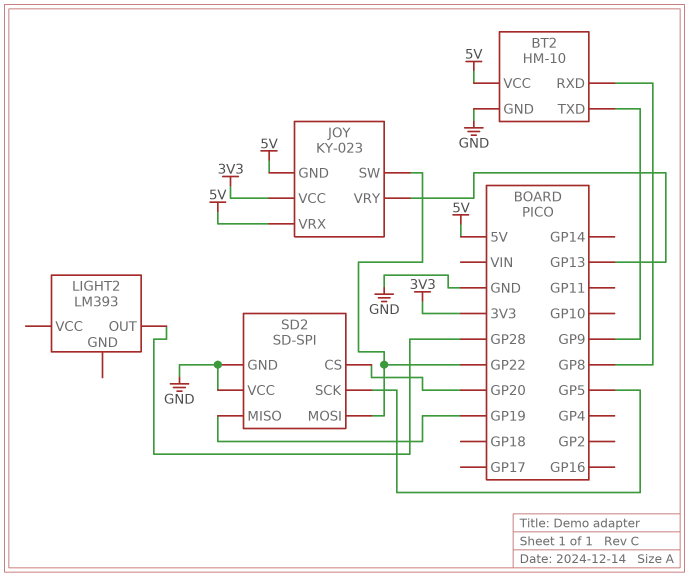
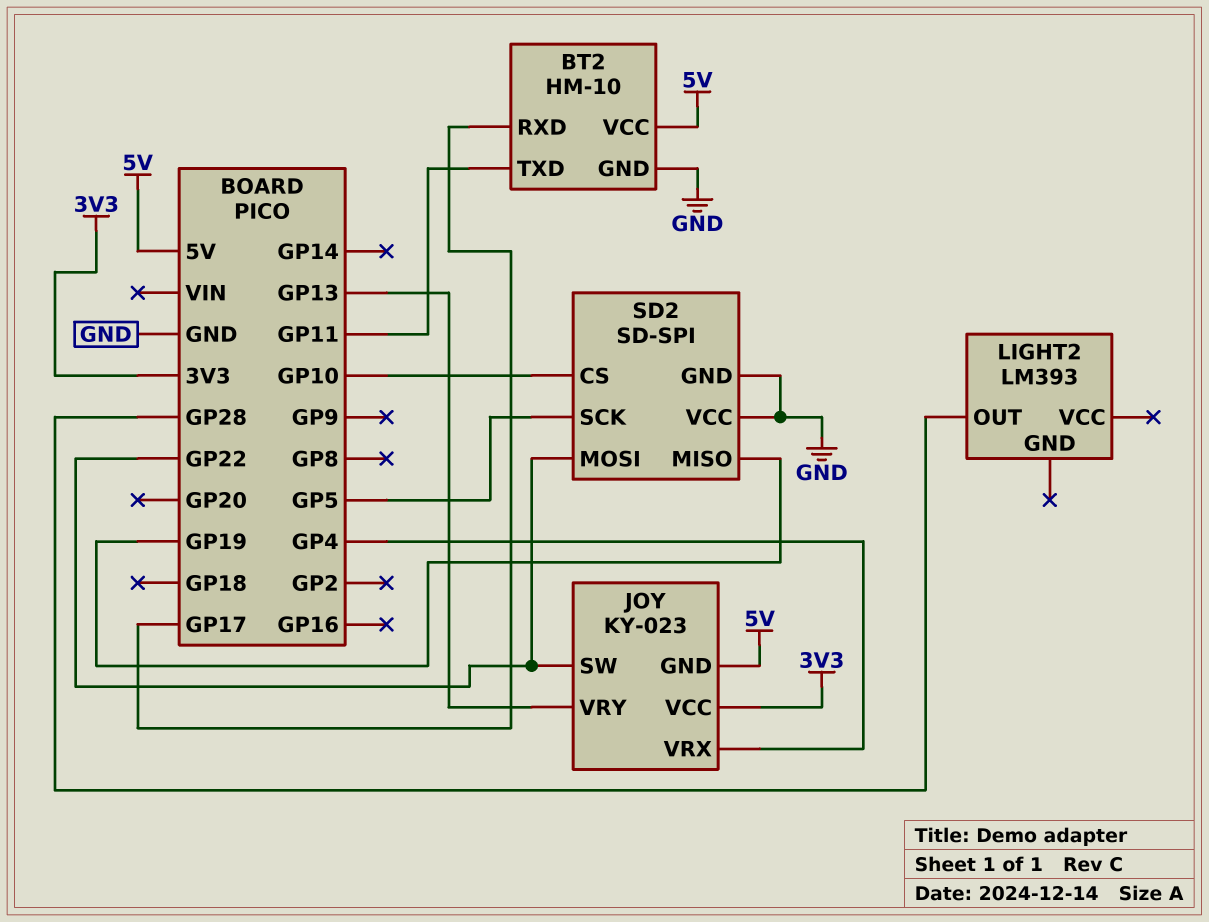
BT2 pin RXD: GP8 -> GP17
BT2 pin TXD: GP9 -> GP11
JOY pin VRX: 5V -> GP4
SD2 pin CS: GP20 -> GP10

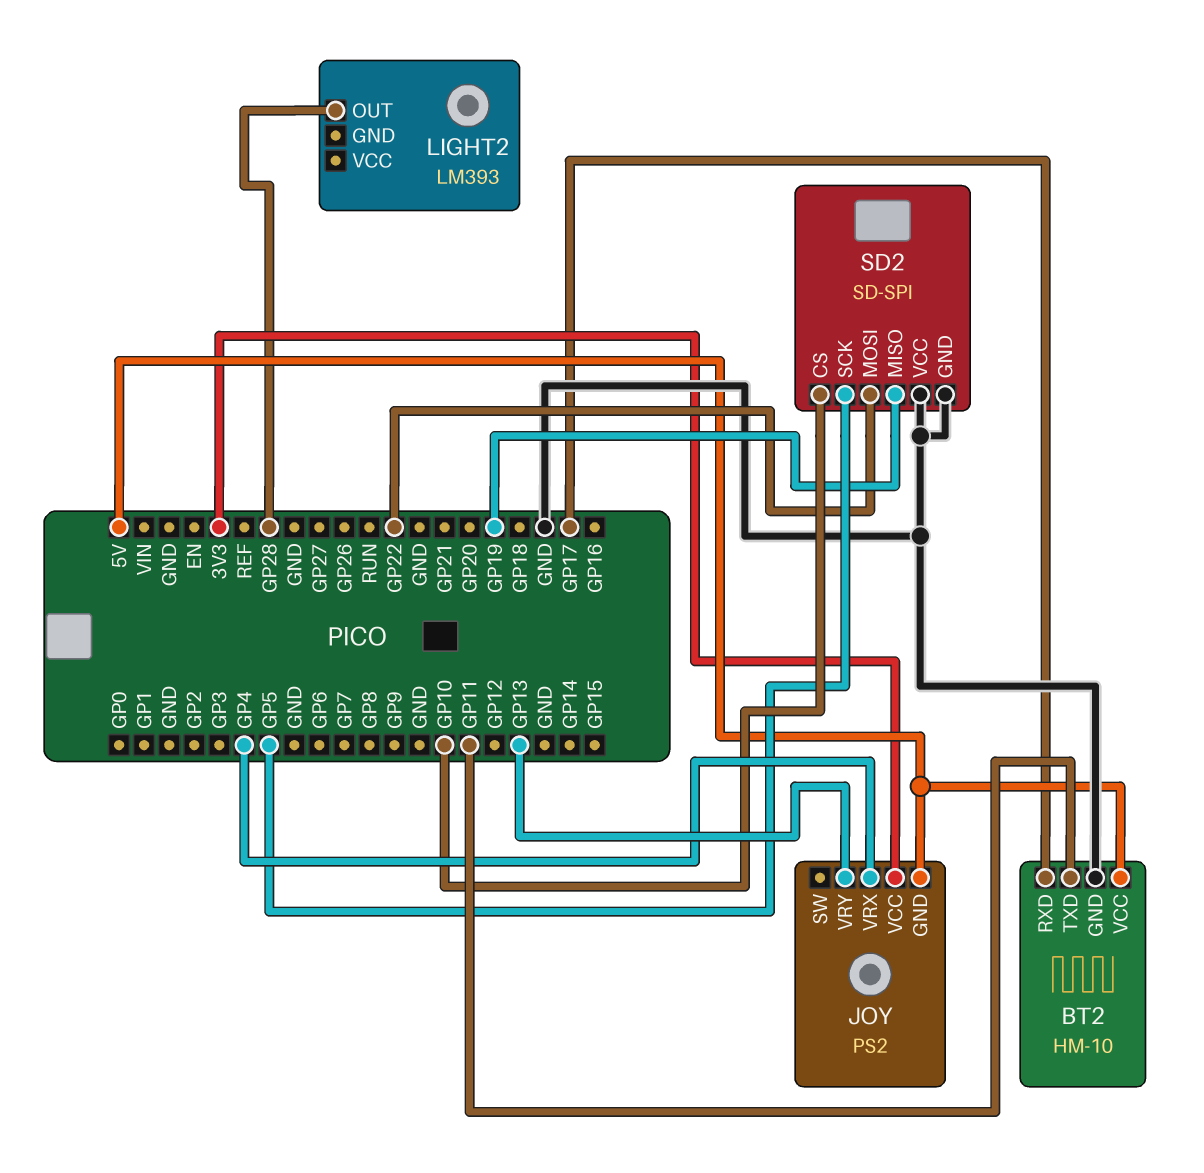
JOY: KY-023 -> PS2
JOY pin SW: GP22 -> none

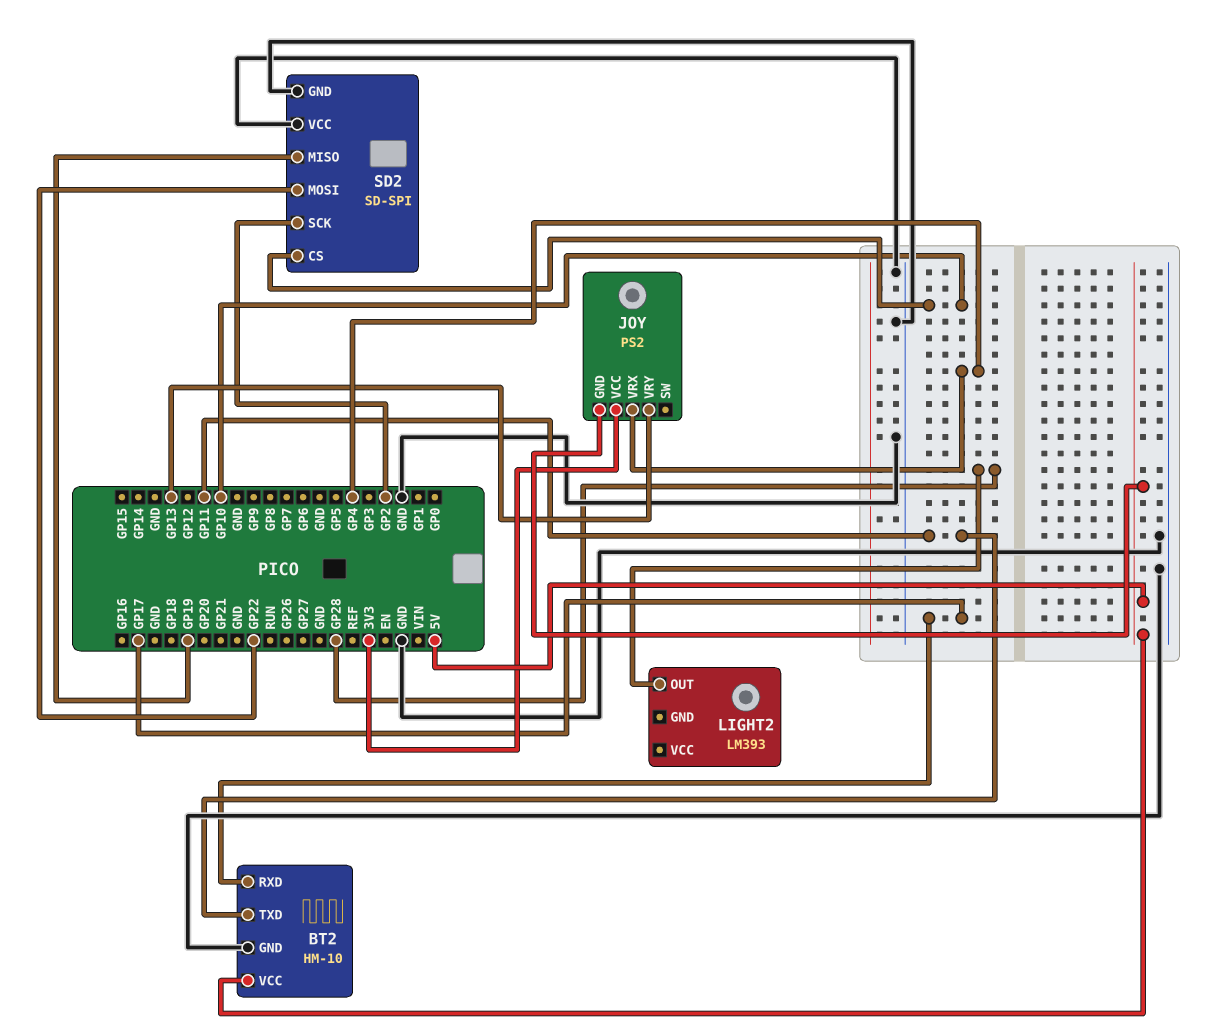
SD2 pin SCK: GP5 -> GP2

